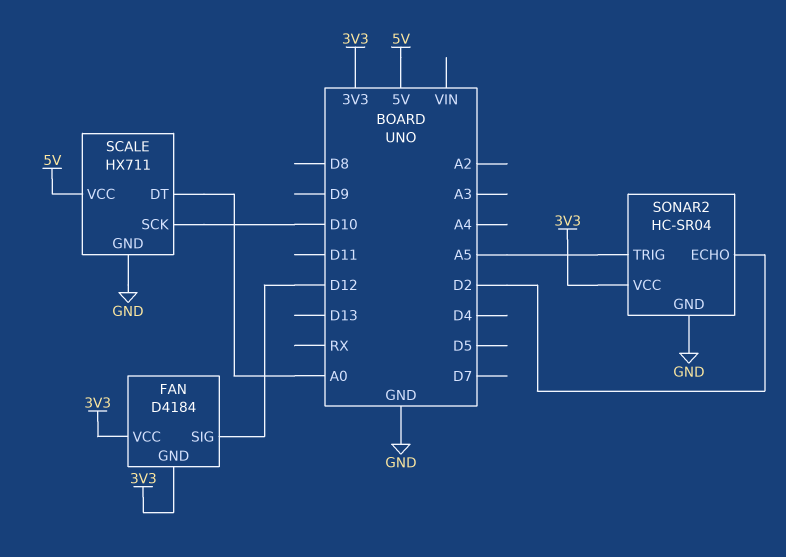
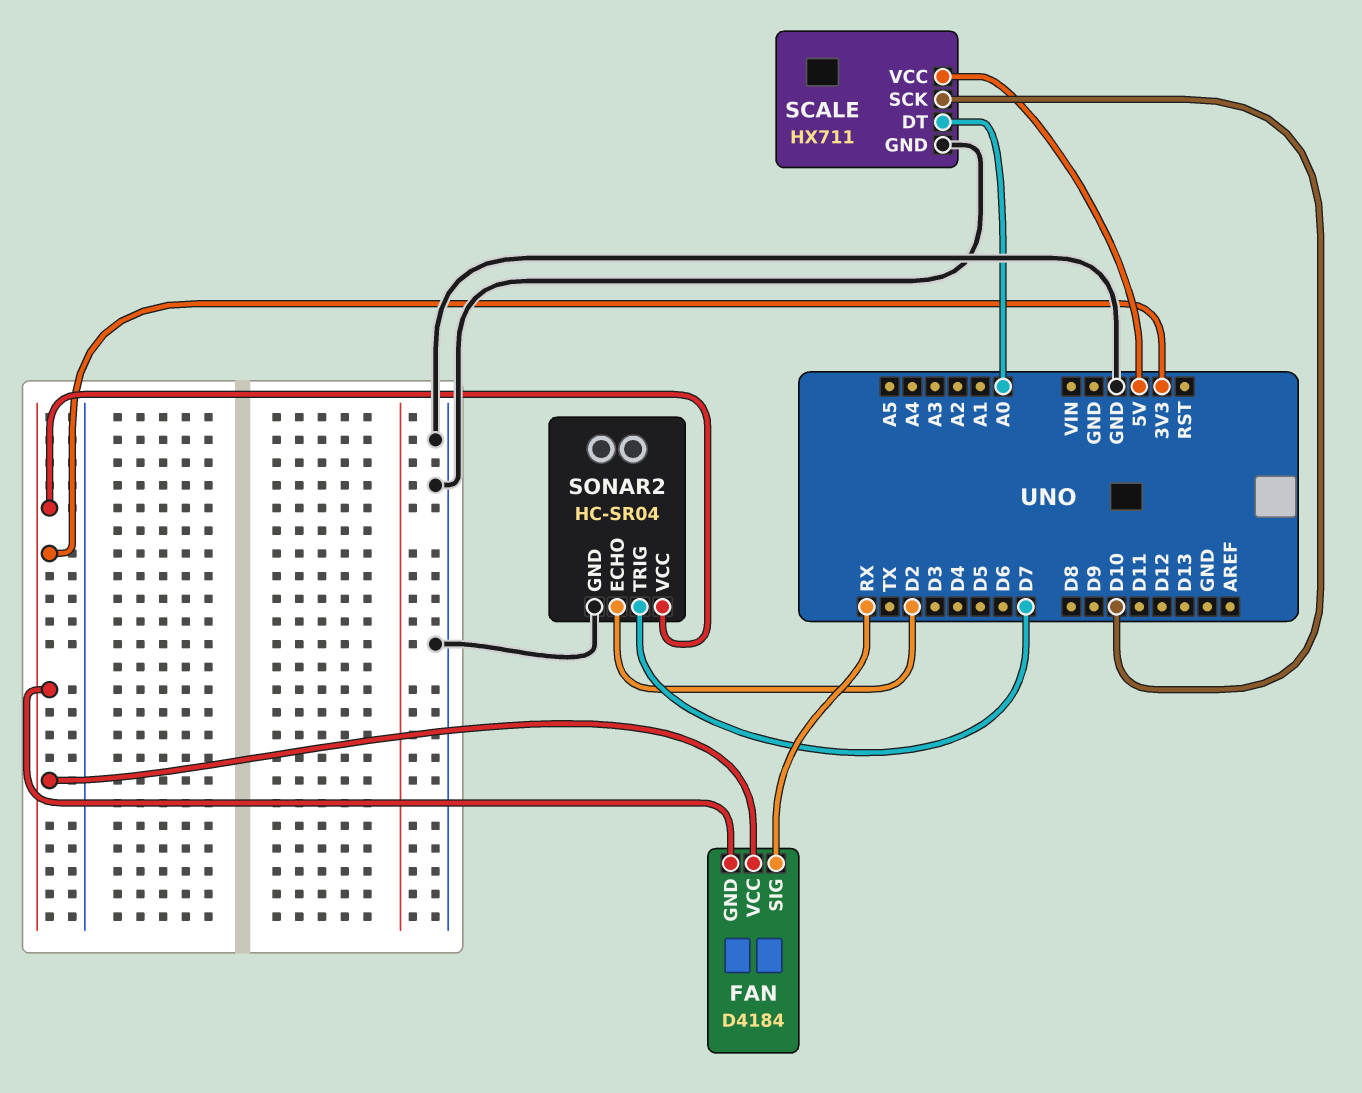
FAN pin SIG: D12 -> RX
SONAR2 pin TRIG: A5 -> D7

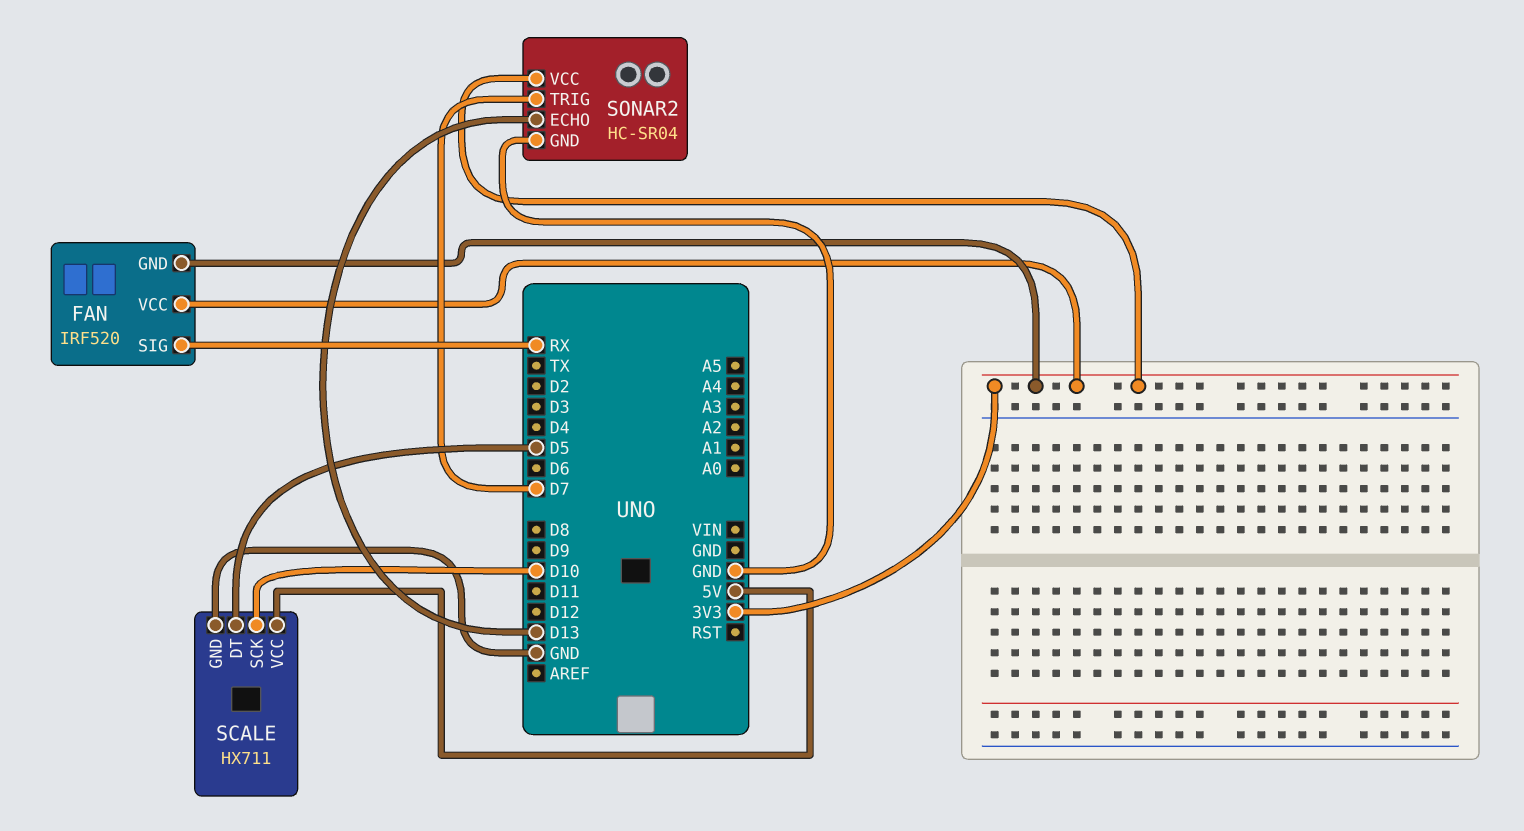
FAN: D4184 -> IRF520
SCALE pin DT: A0 -> D5
SONAR2 pin ECHO: D2 -> D13

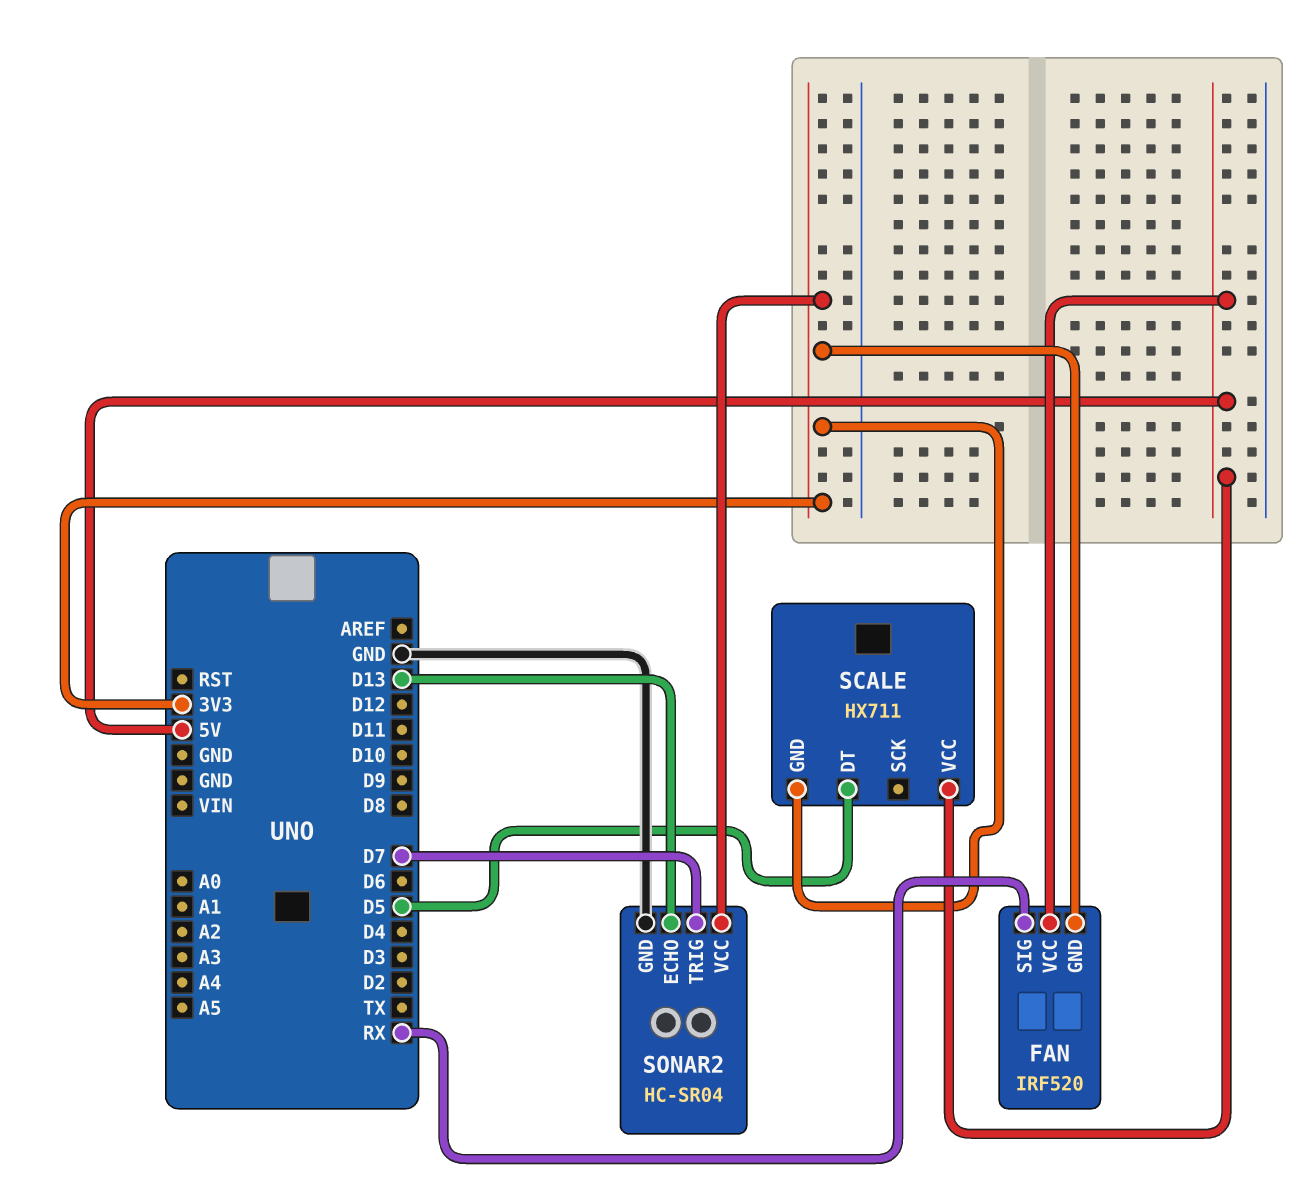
FAN pin VCC: 3V3 -> 5V
SCALE pin GND: GND -> 3V3
SCALE pin SCK: D10 -> none

